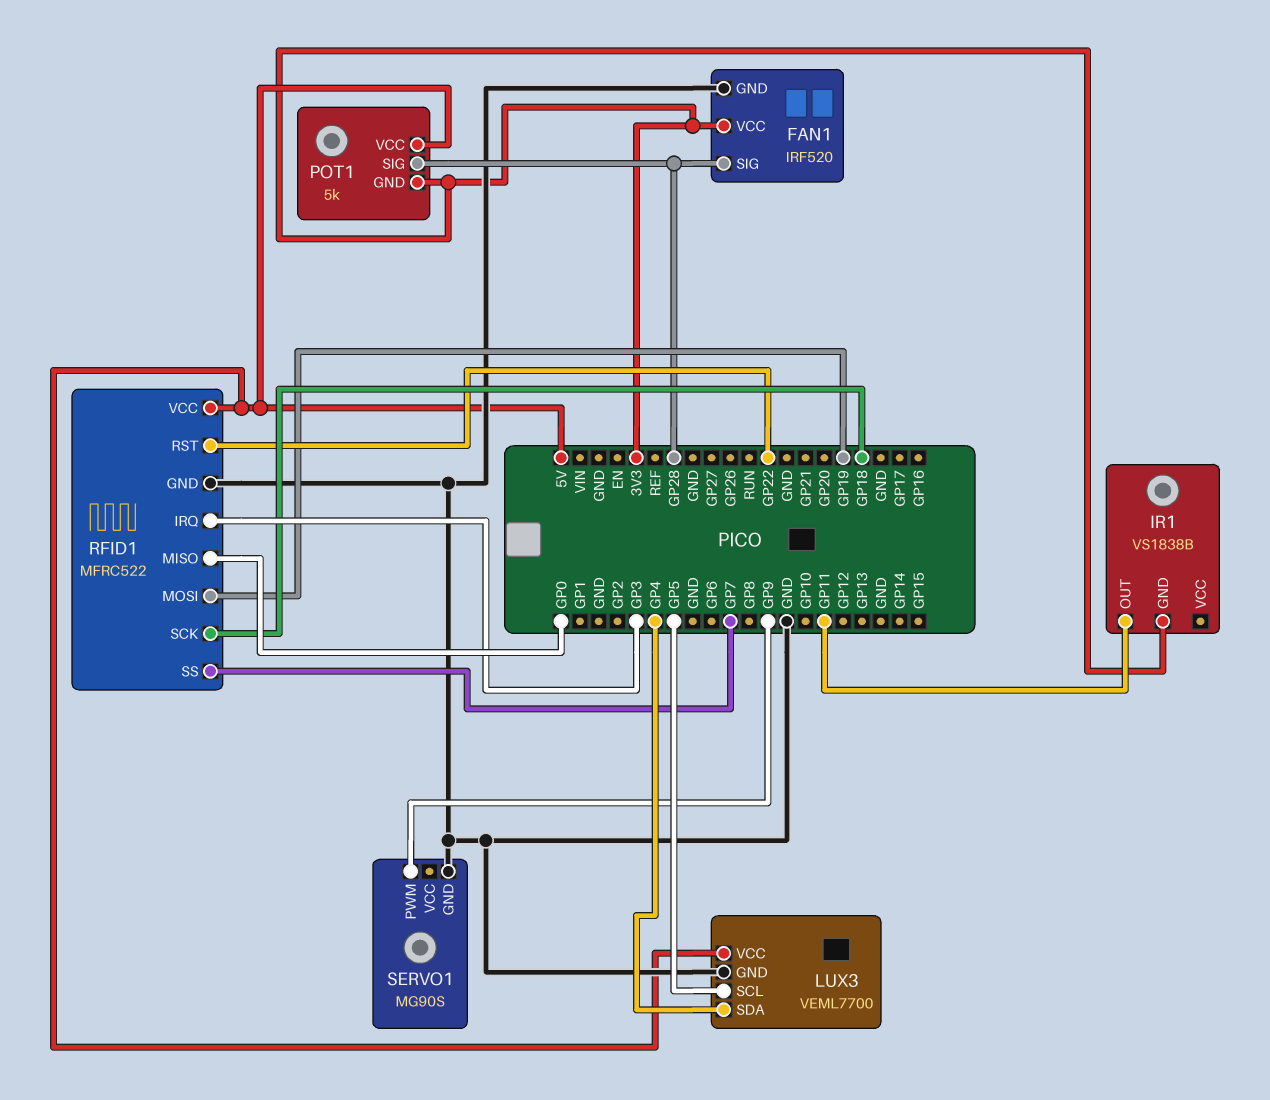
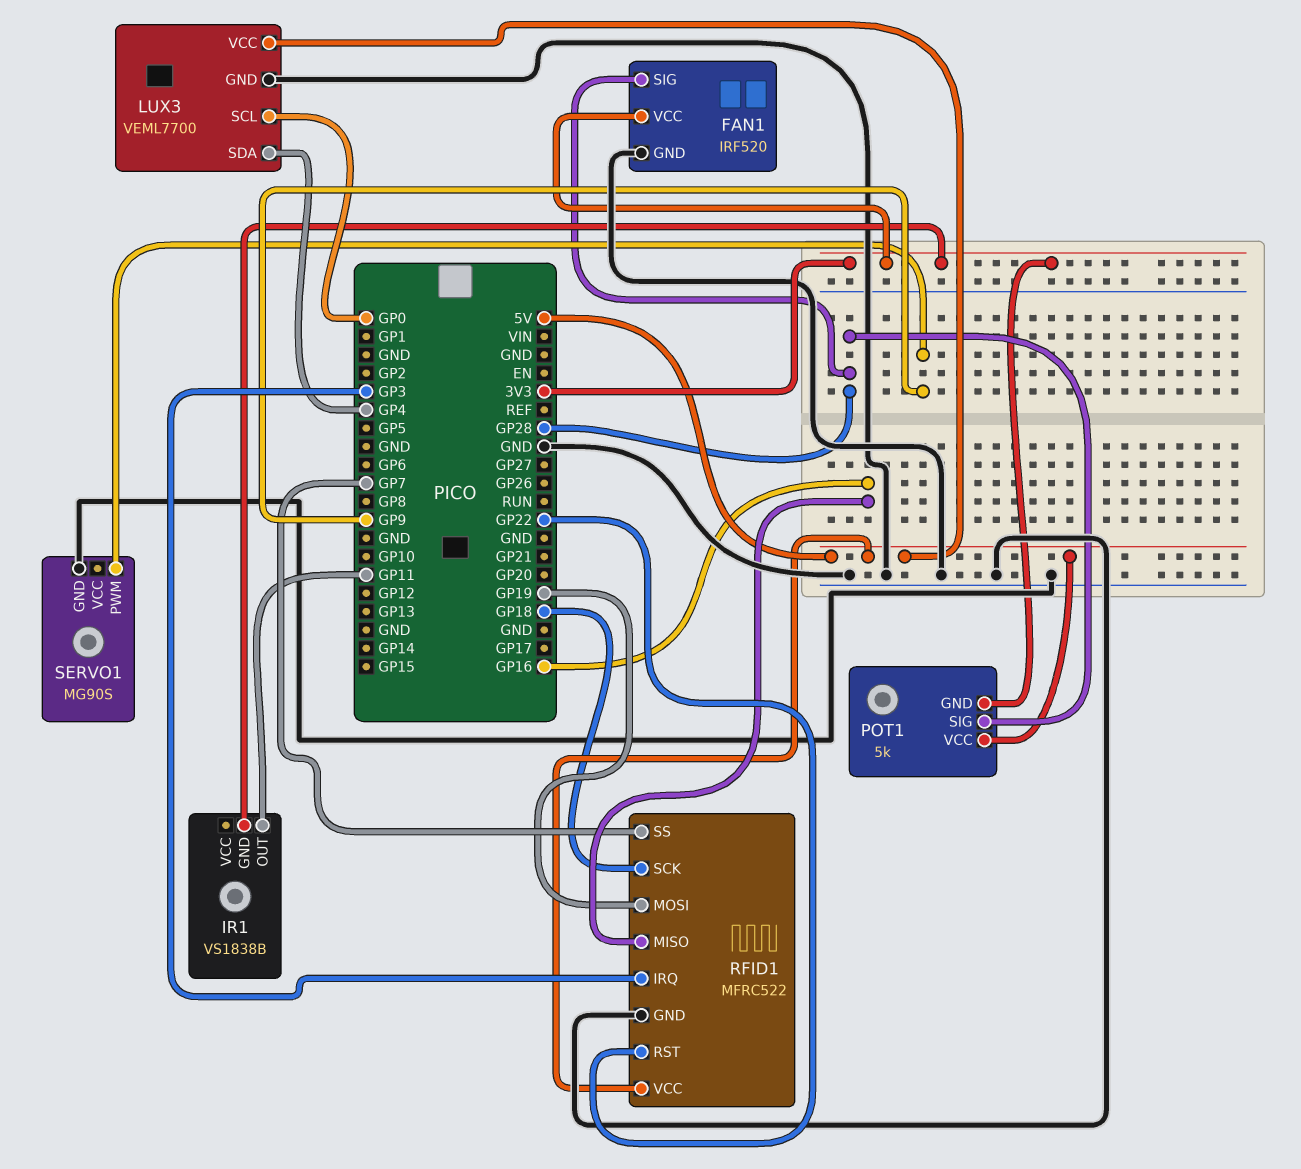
LUX3 pin SCL: GP5 -> GP0
RFID1 pin MISO: GP0 -> GP16

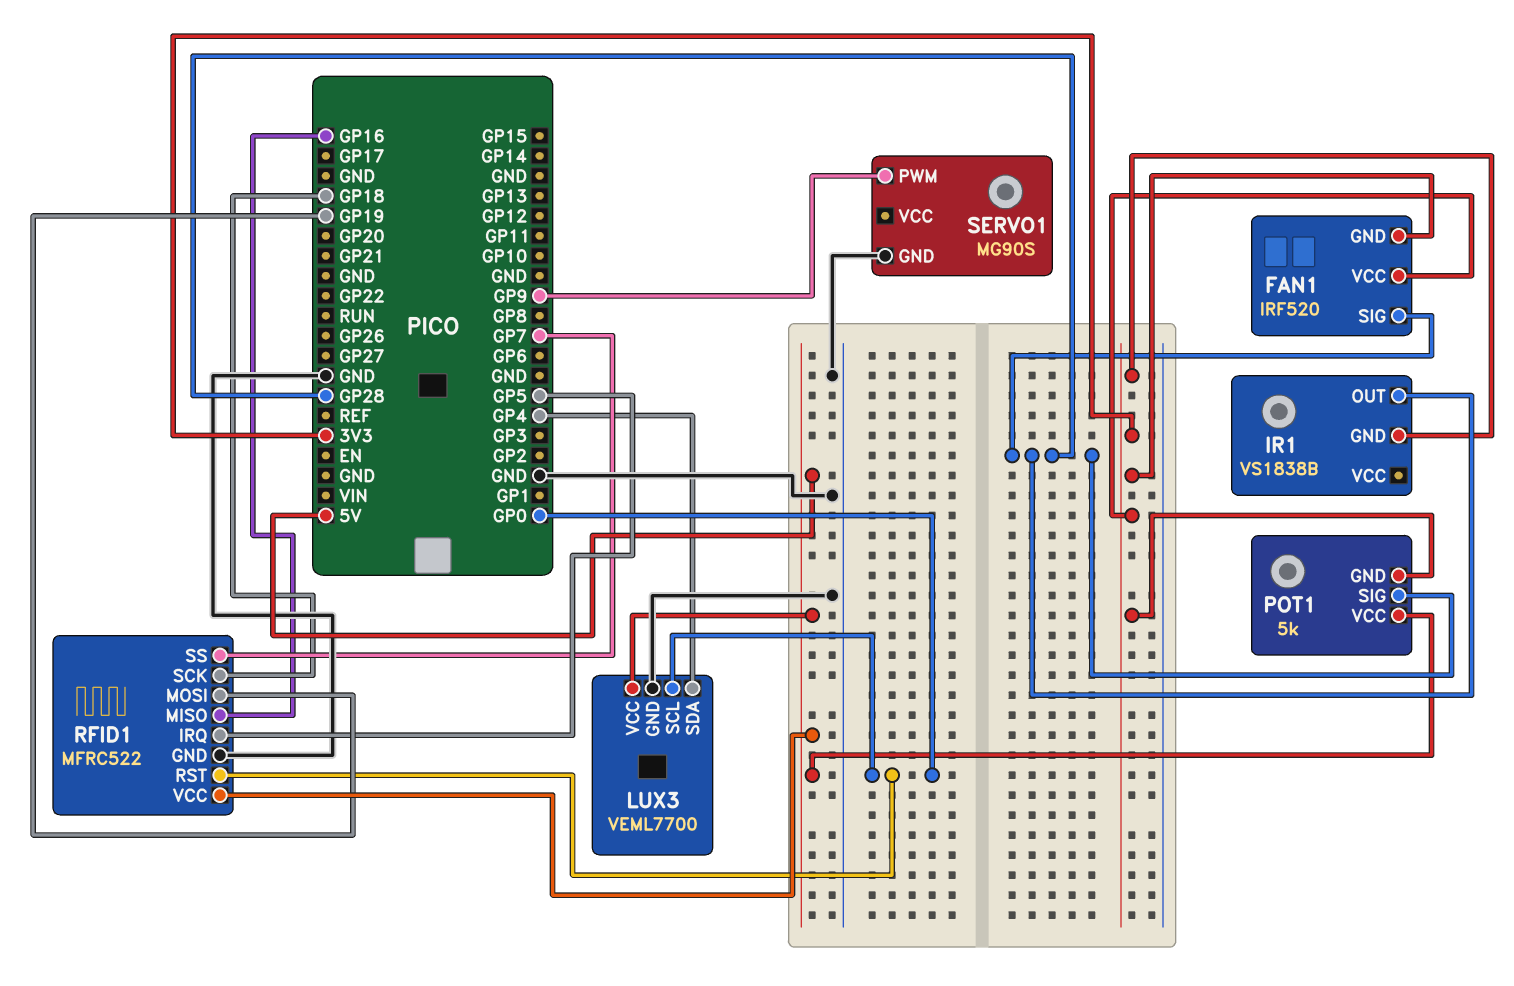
FAN1 pin GND: GND -> 3V3
IR1 pin OUT: GP11 -> GP28
RFID1 pin IRQ: GP3 -> GP5
RFID1 pin RST: GP22 -> GP0

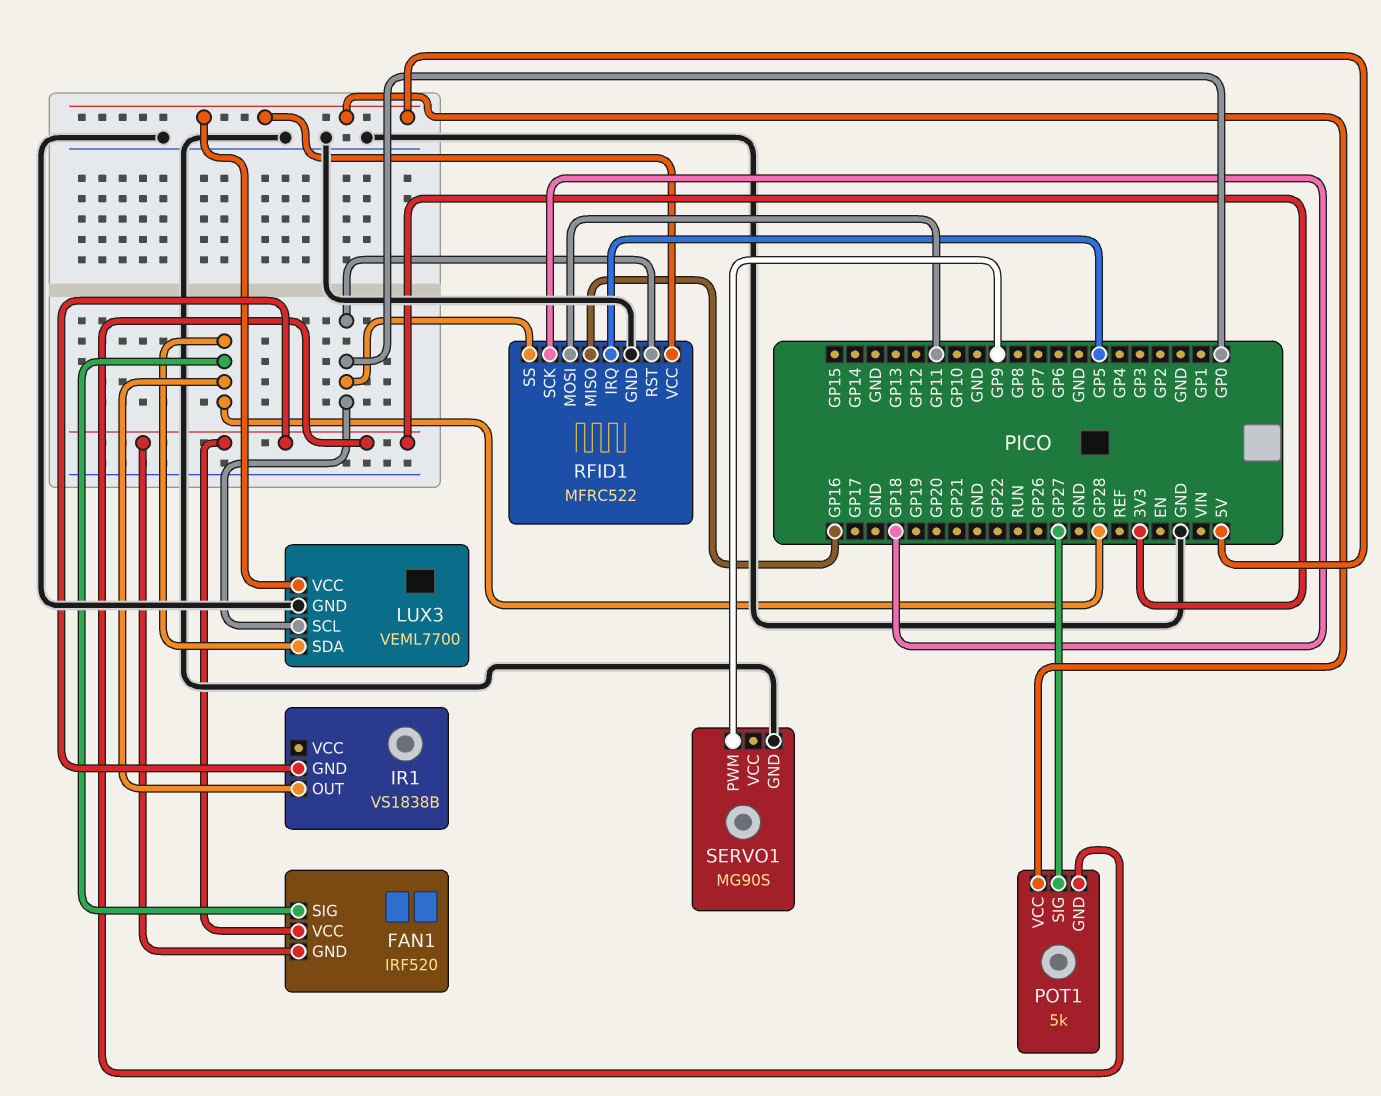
LUX3 pin SDA: GP4 -> GP28
POT1 pin SIG: GP28 -> GP27
RFID1 pin MOSI: GP19 -> GP11
RFID1 pin SS: GP7 -> GP0

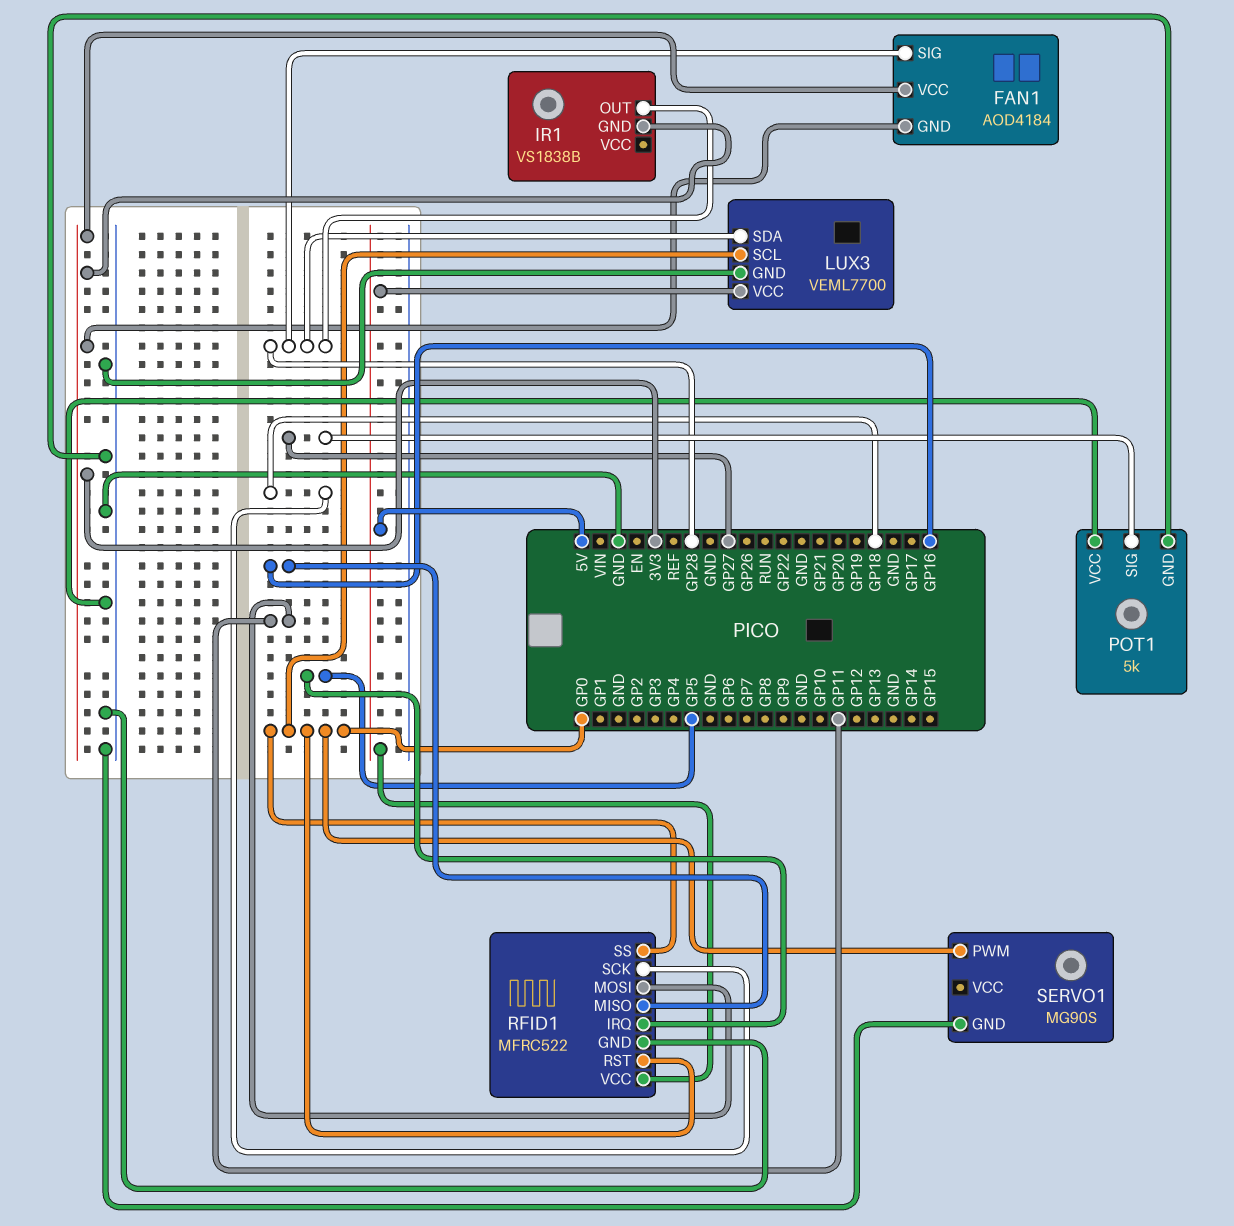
FAN1: IRF520 -> AOD4184
POT1 pin GND: 3V3 -> GND
POT1 pin VCC: 5V -> GND
SERVO1 pin PWM: GP9 -> GP0

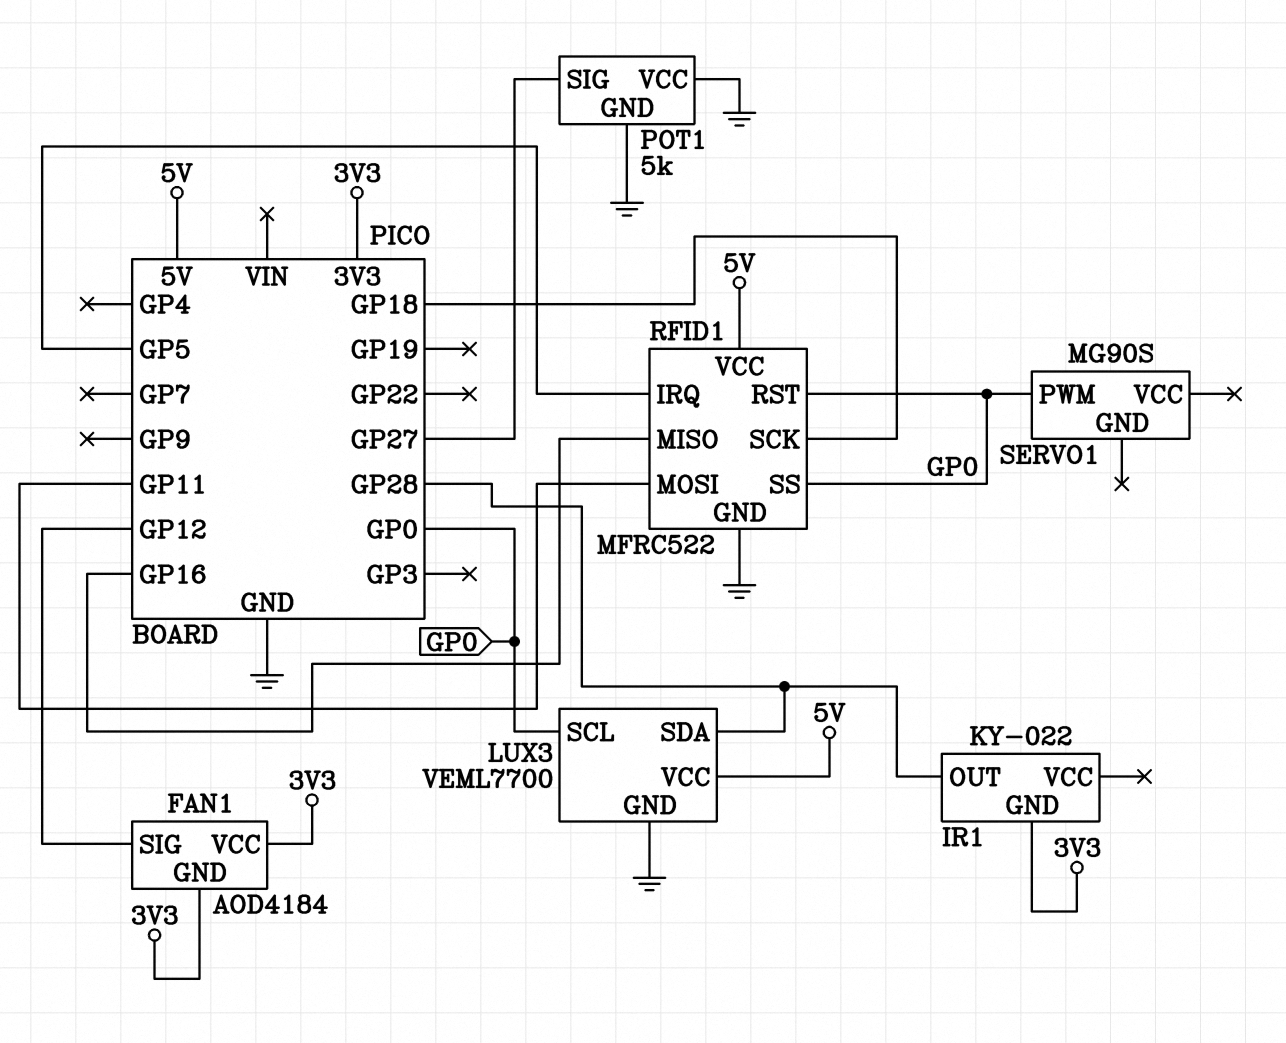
FAN1 pin SIG: GP28 -> GP12
IR1: VS1838B -> KY-022
SERVO1 pin GND: GND -> none

